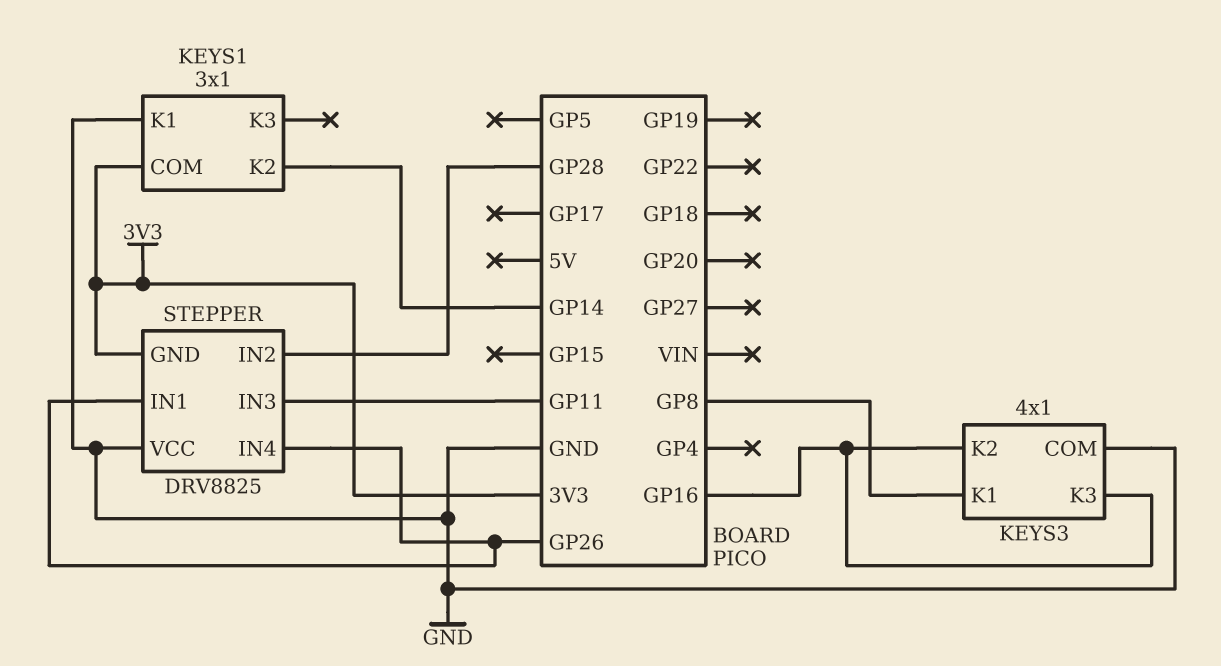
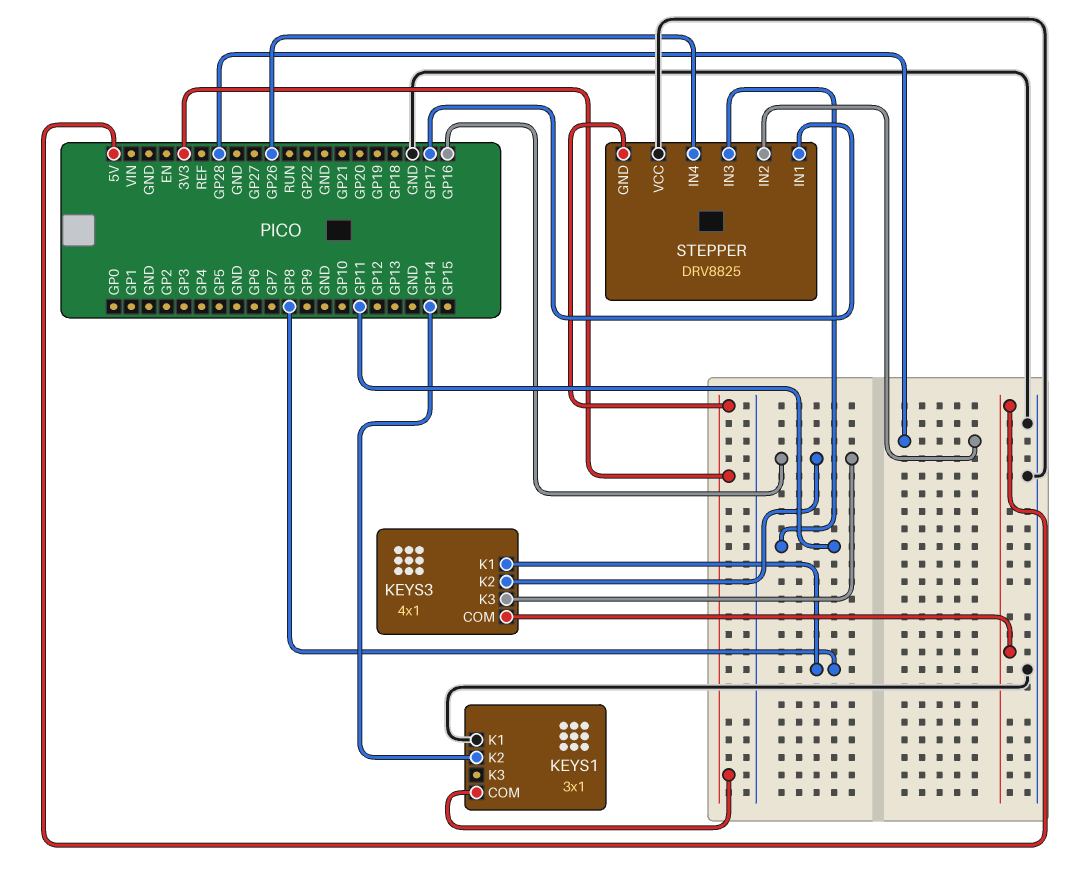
KEYS3 pin COM: GND -> 5V
STEPPER pin IN1: GP26 -> GP17

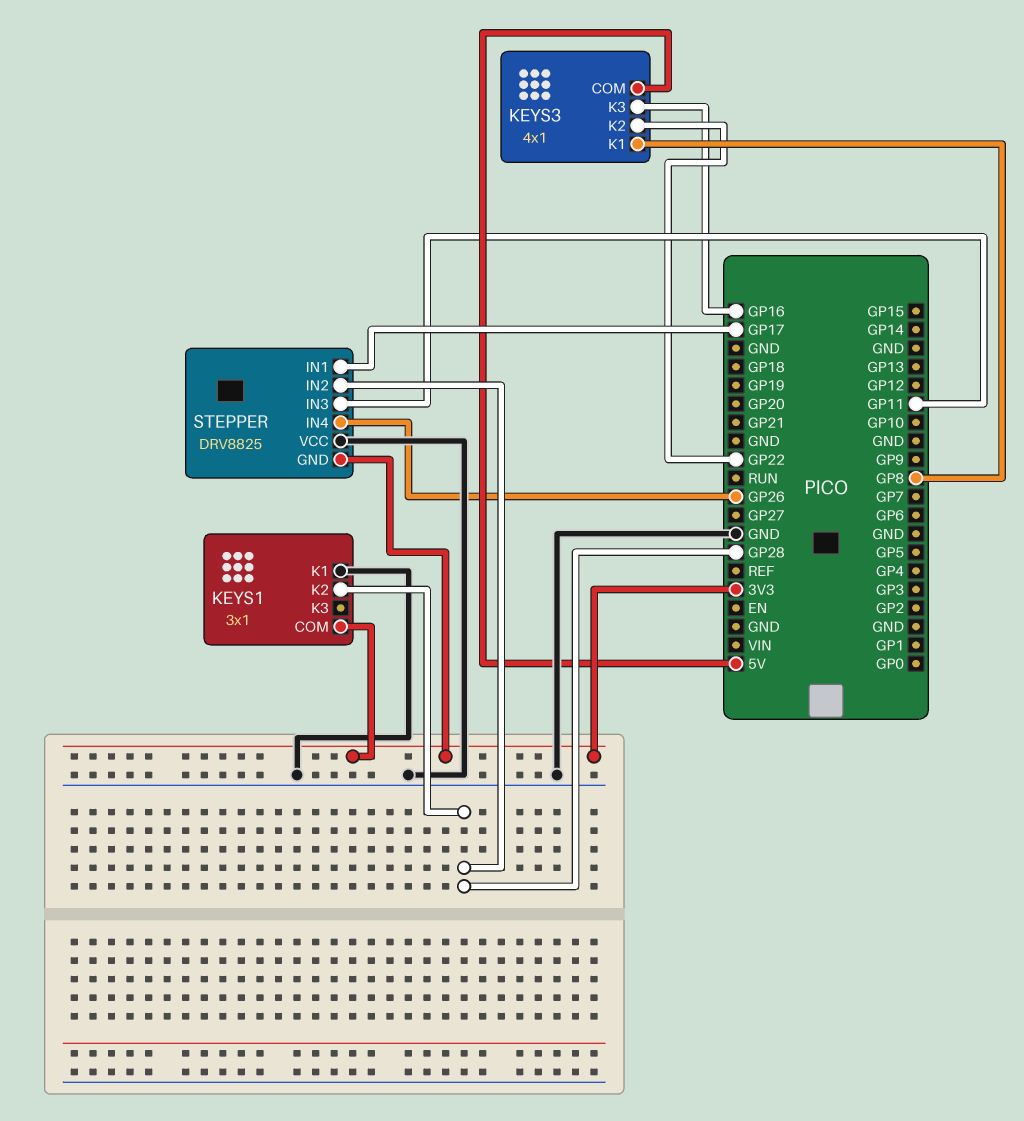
KEYS1 pin K2: GP14 -> GP28
KEYS3 pin K2: GP16 -> GP22

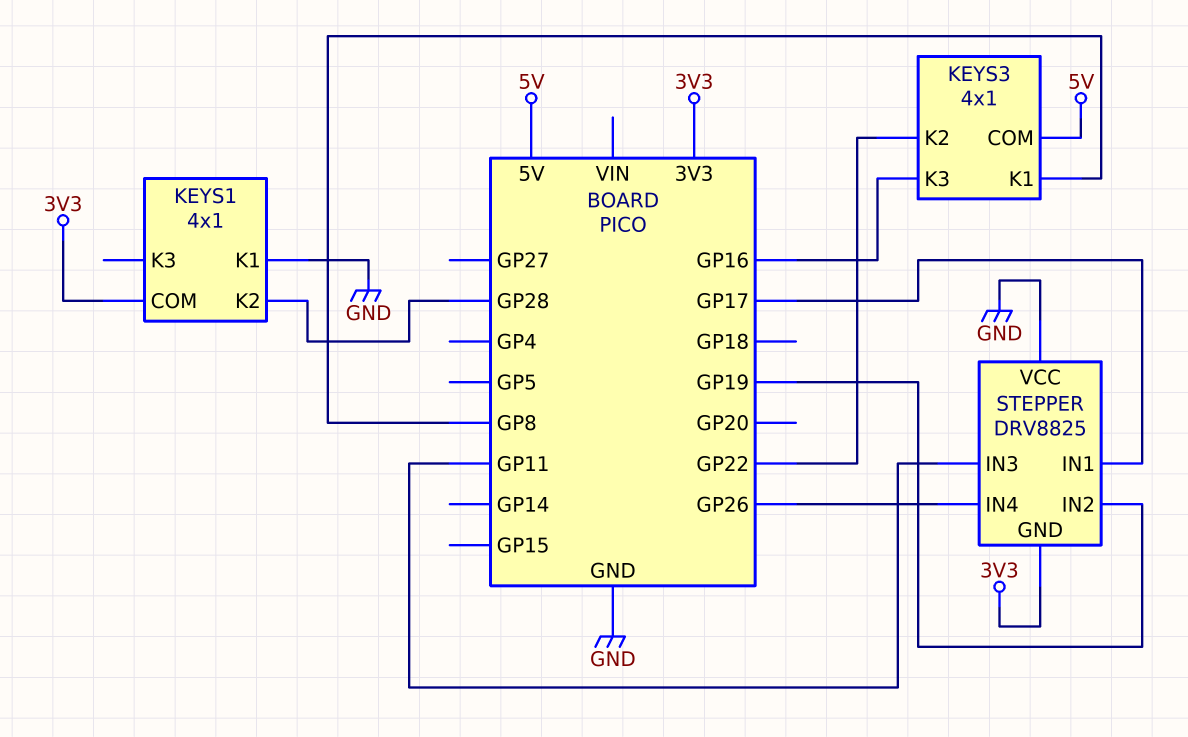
KEYS1: 3x1 -> 4x1
STEPPER pin IN2: GP28 -> GP19

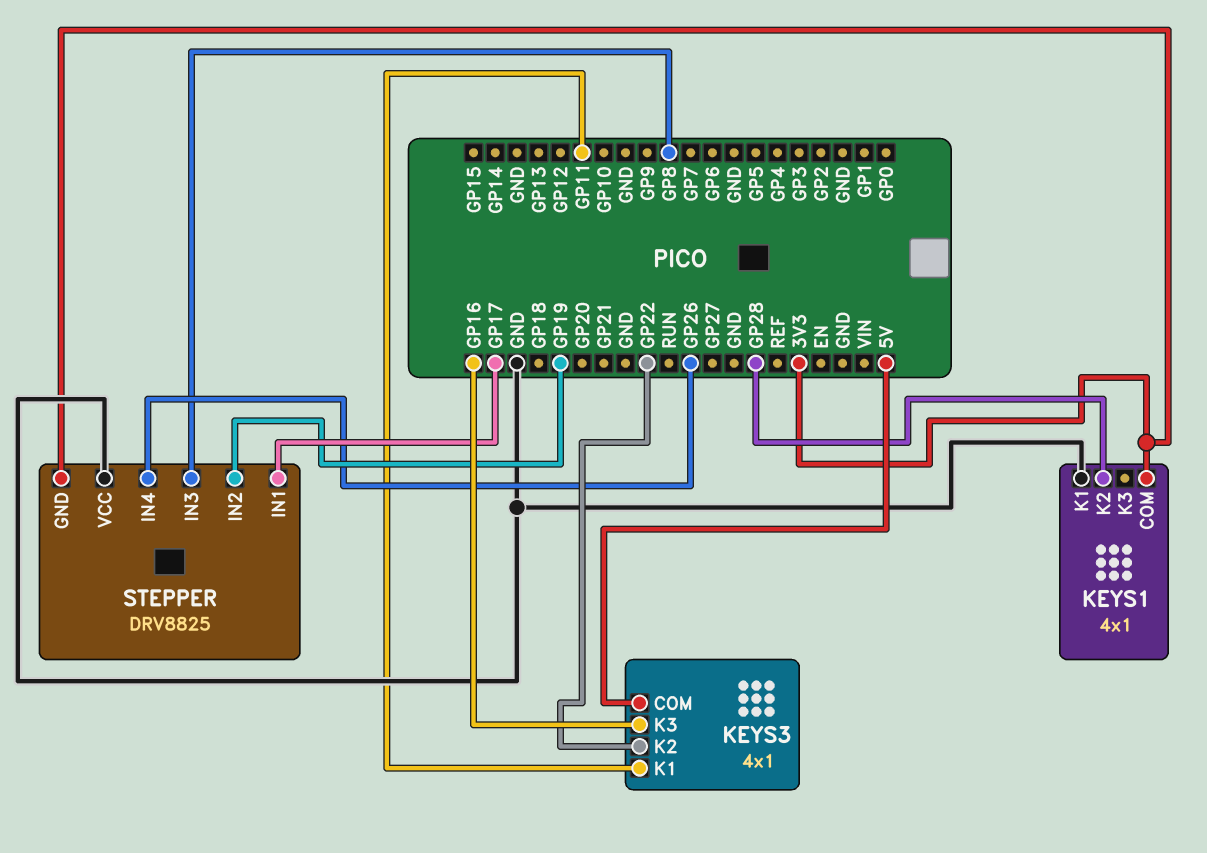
KEYS3 pin K1: GP8 -> GP11
STEPPER pin IN3: GP11 -> GP8

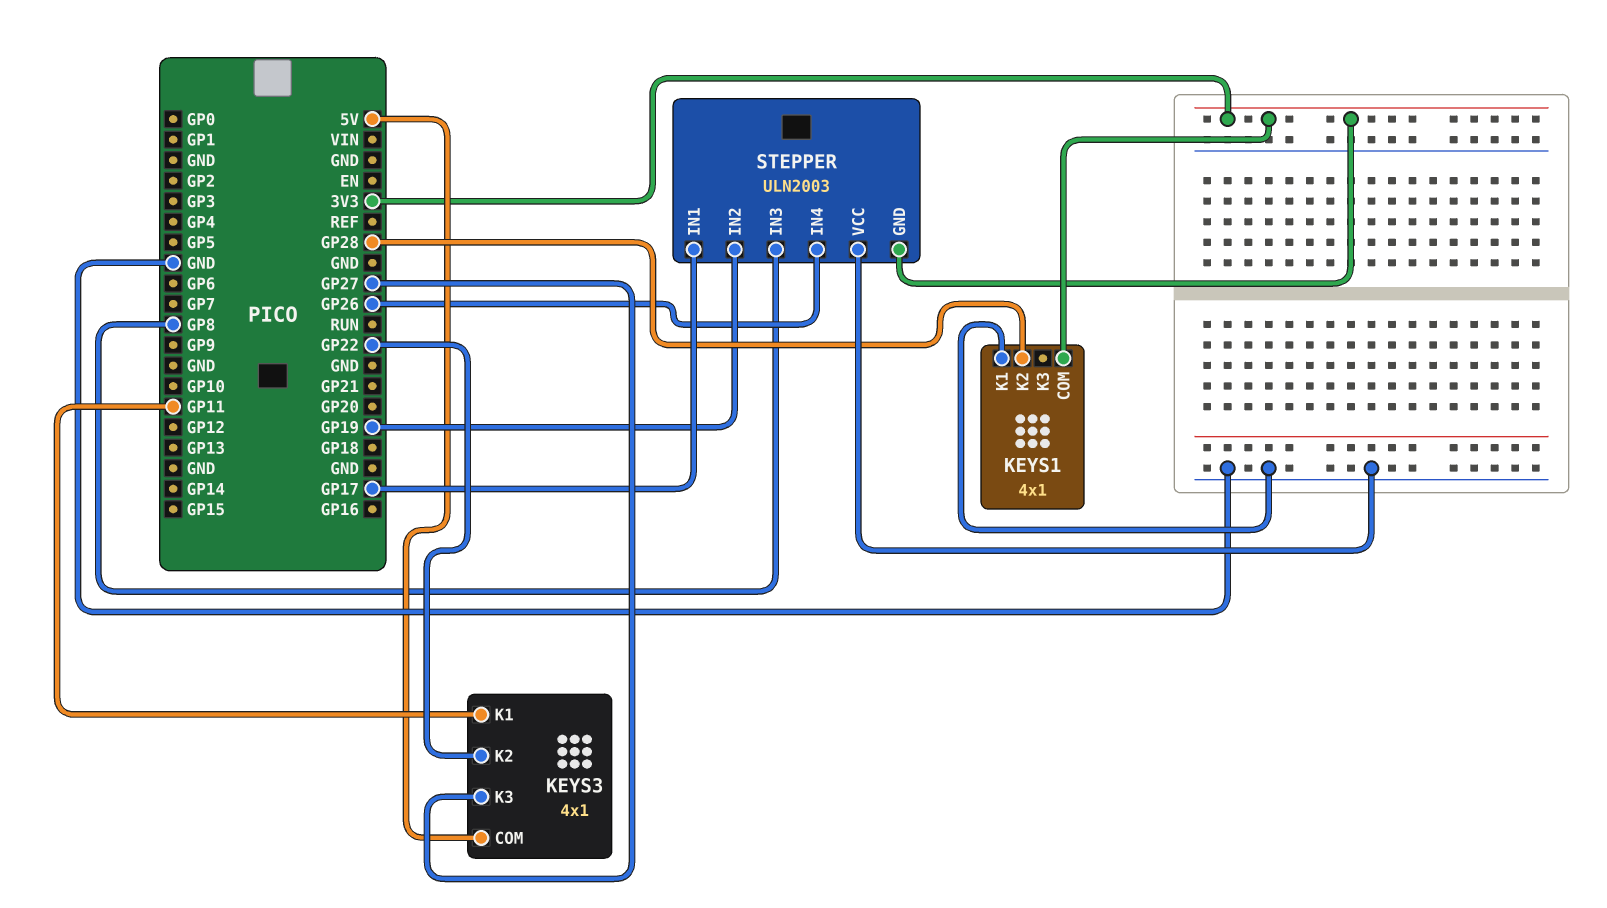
KEYS3 pin K3: GP16 -> GP27
STEPPER: DRV8825 -> ULN2003

